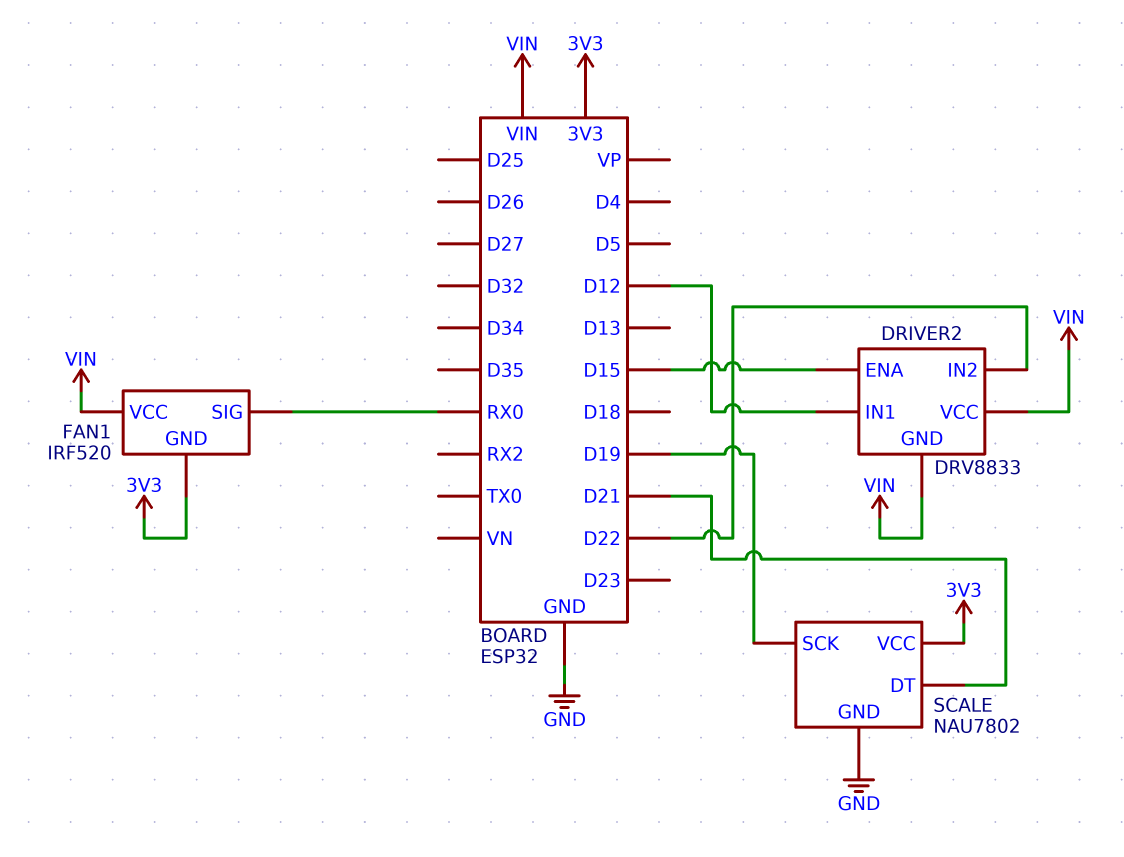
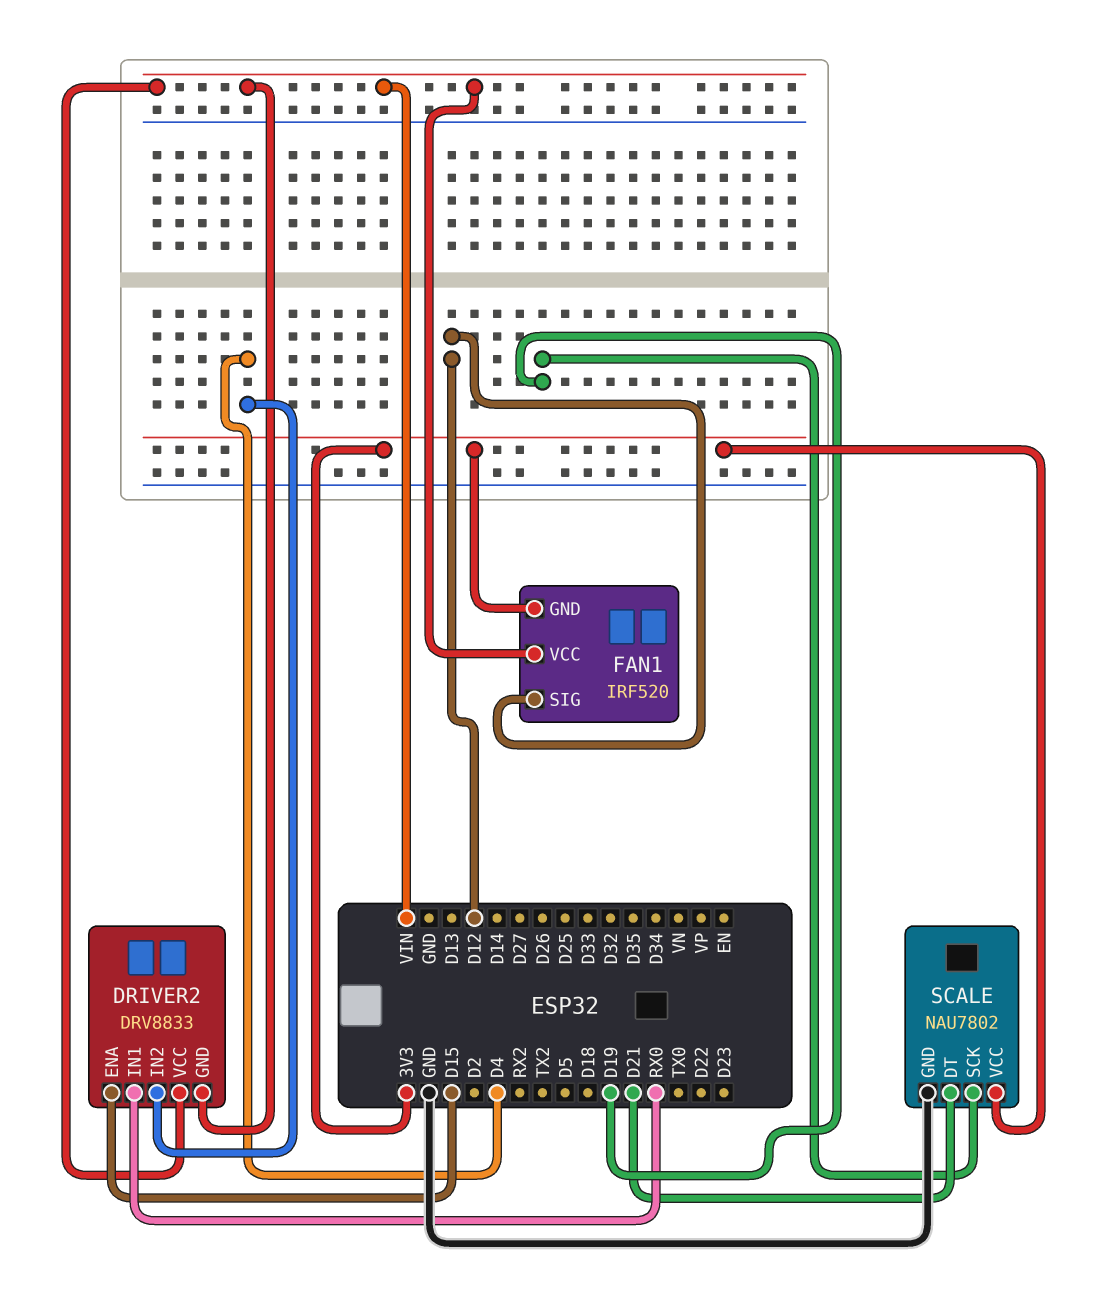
DRIVER2 pin IN1: D12 -> RX0
DRIVER2 pin IN2: D22 -> D4
FAN1 pin SIG: RX0 -> D12

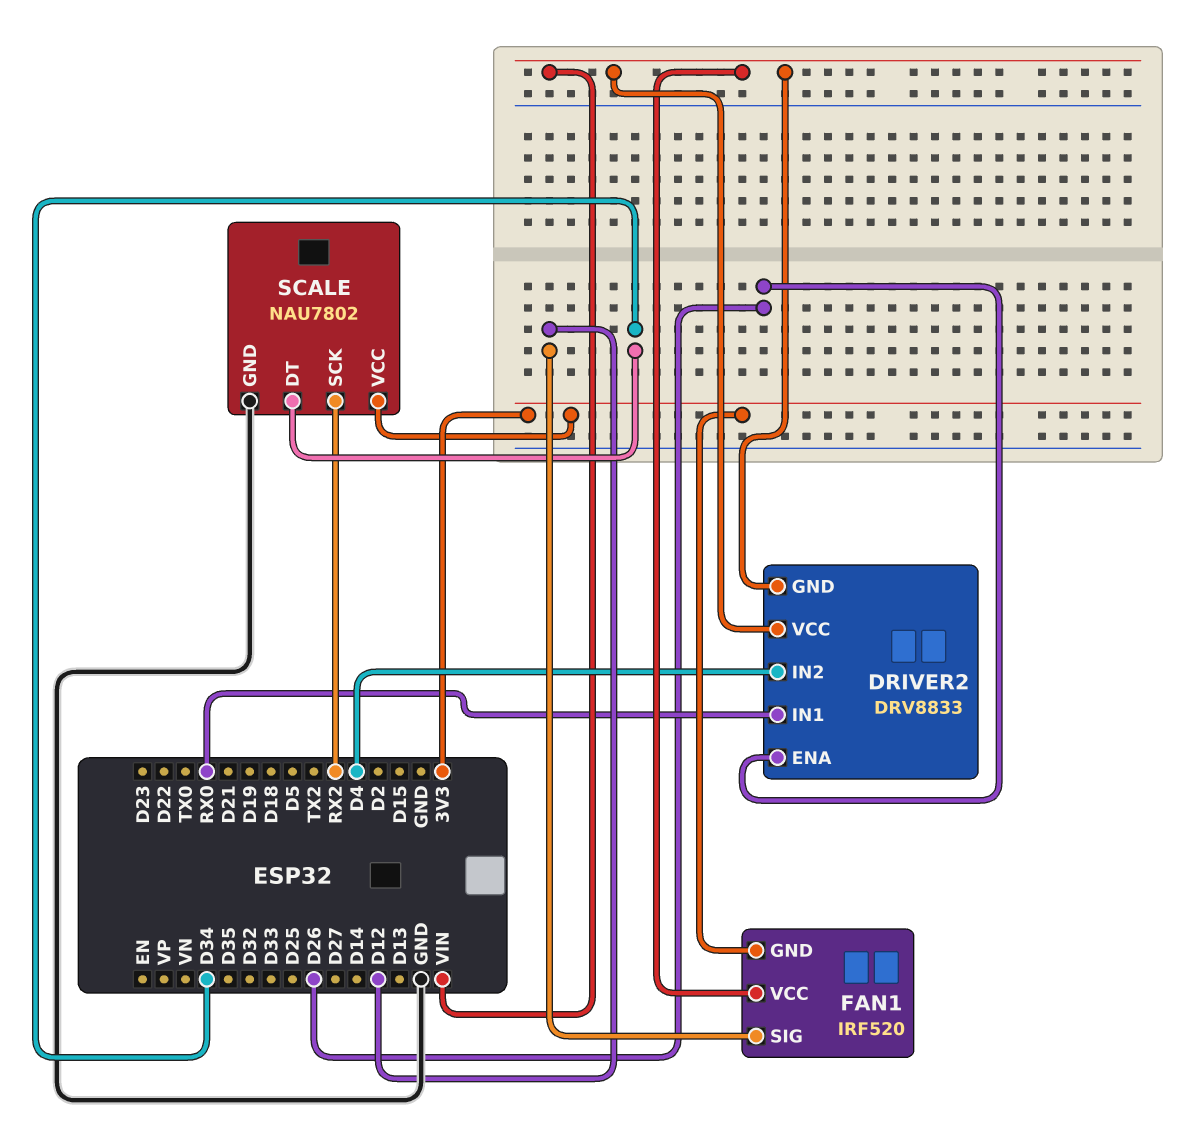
DRIVER2 pin ENA: D15 -> D26
SCALE pin DT: D21 -> D34
SCALE pin SCK: D19 -> RX2

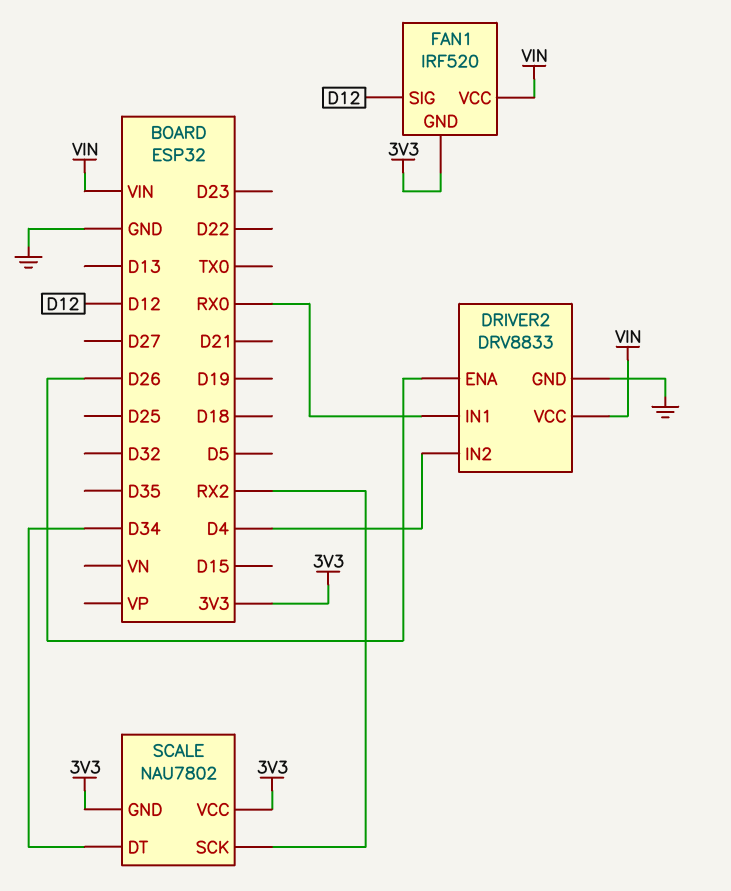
DRIVER2 pin GND: VIN -> GND
SCALE pin GND: GND -> 3V3

